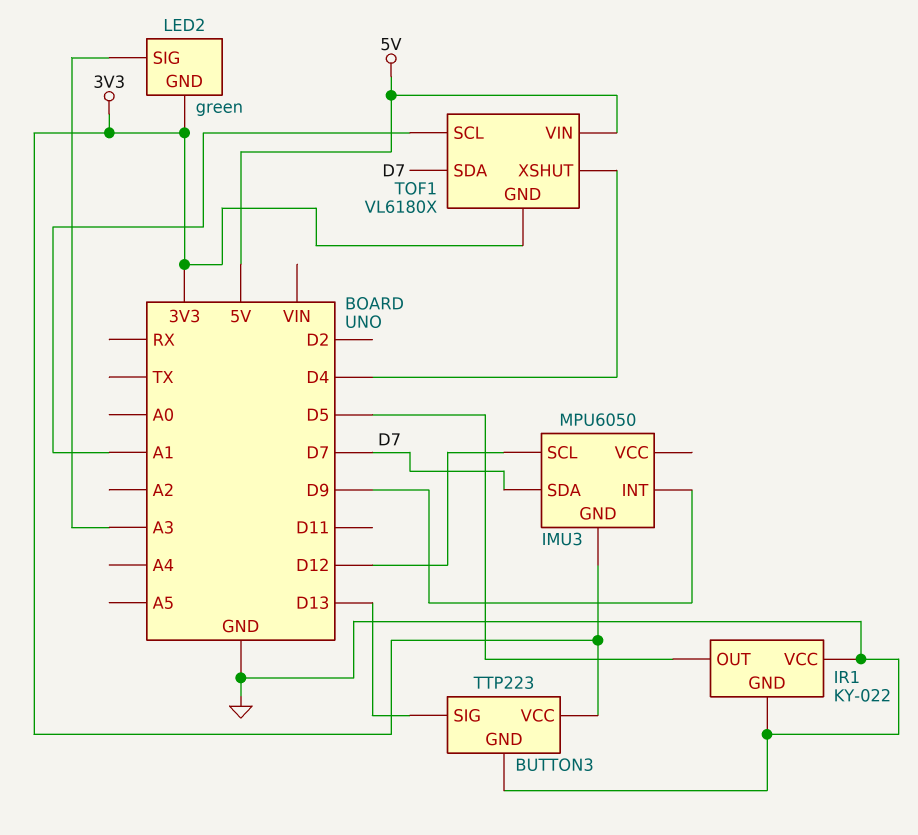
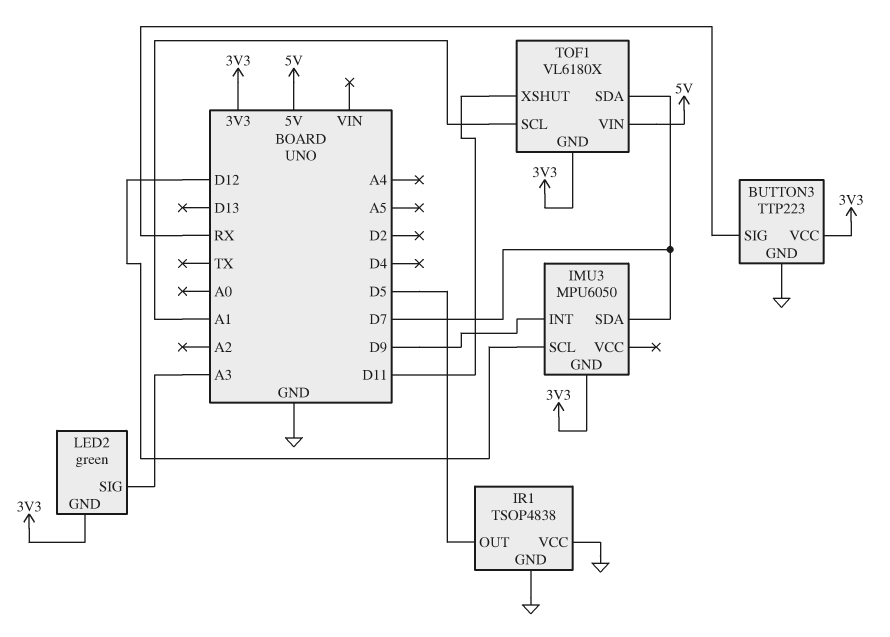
BUTTON3 pin SIG: D13 -> RX
IR1: KY-022 -> TSOP4838
TOF1 pin XSHUT: D4 -> D11

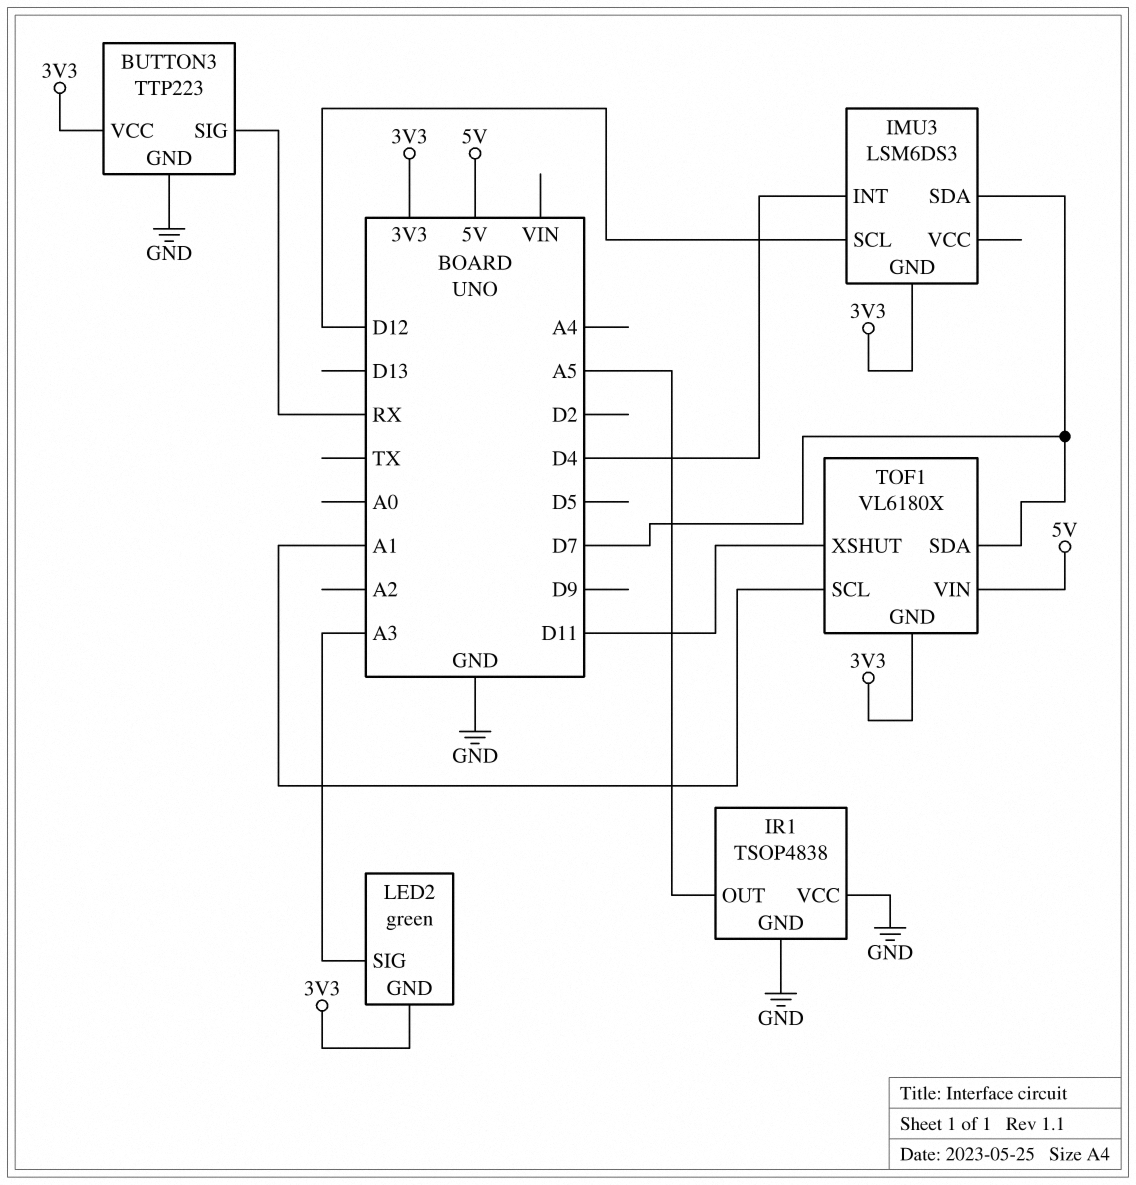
IMU3: MPU6050 -> LSM6DS3
IMU3 pin INT: D9 -> D4
IR1 pin OUT: D5 -> A5

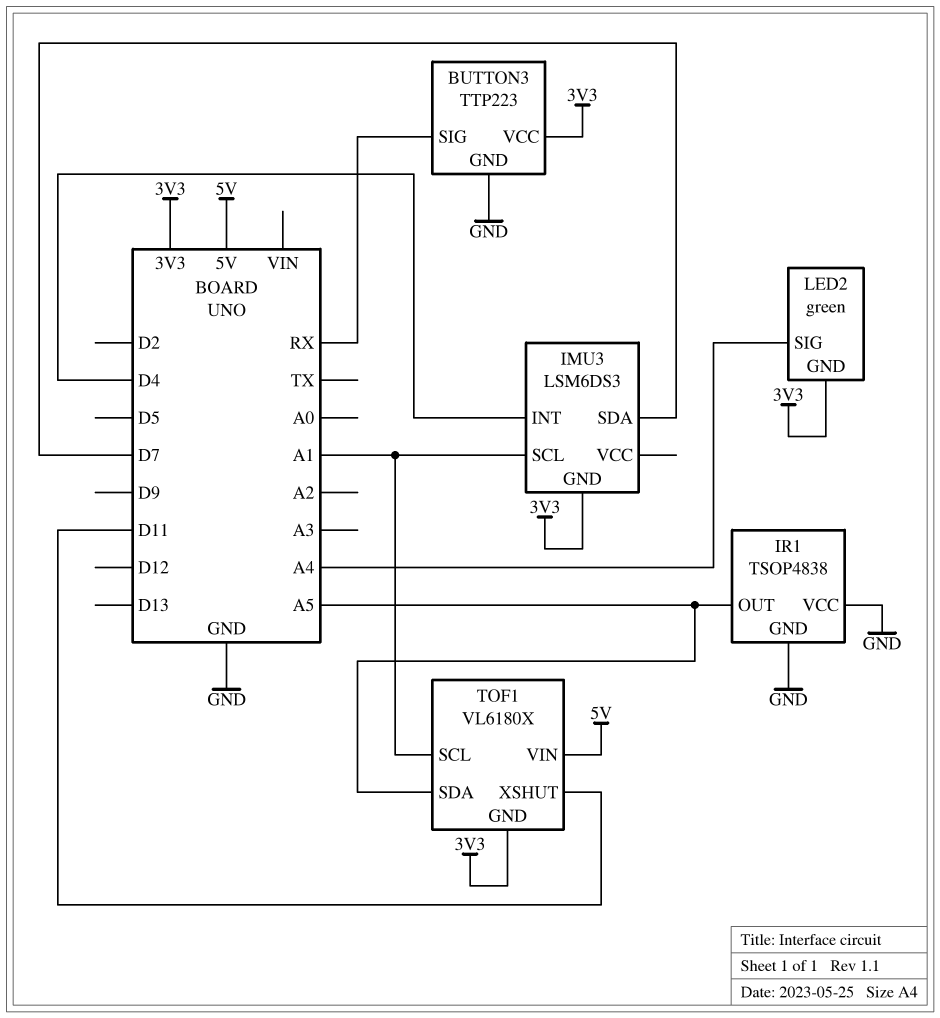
IMU3 pin SCL: D12 -> A1
LED2 pin SIG: A3 -> A4
TOF1 pin SDA: D7 -> A5

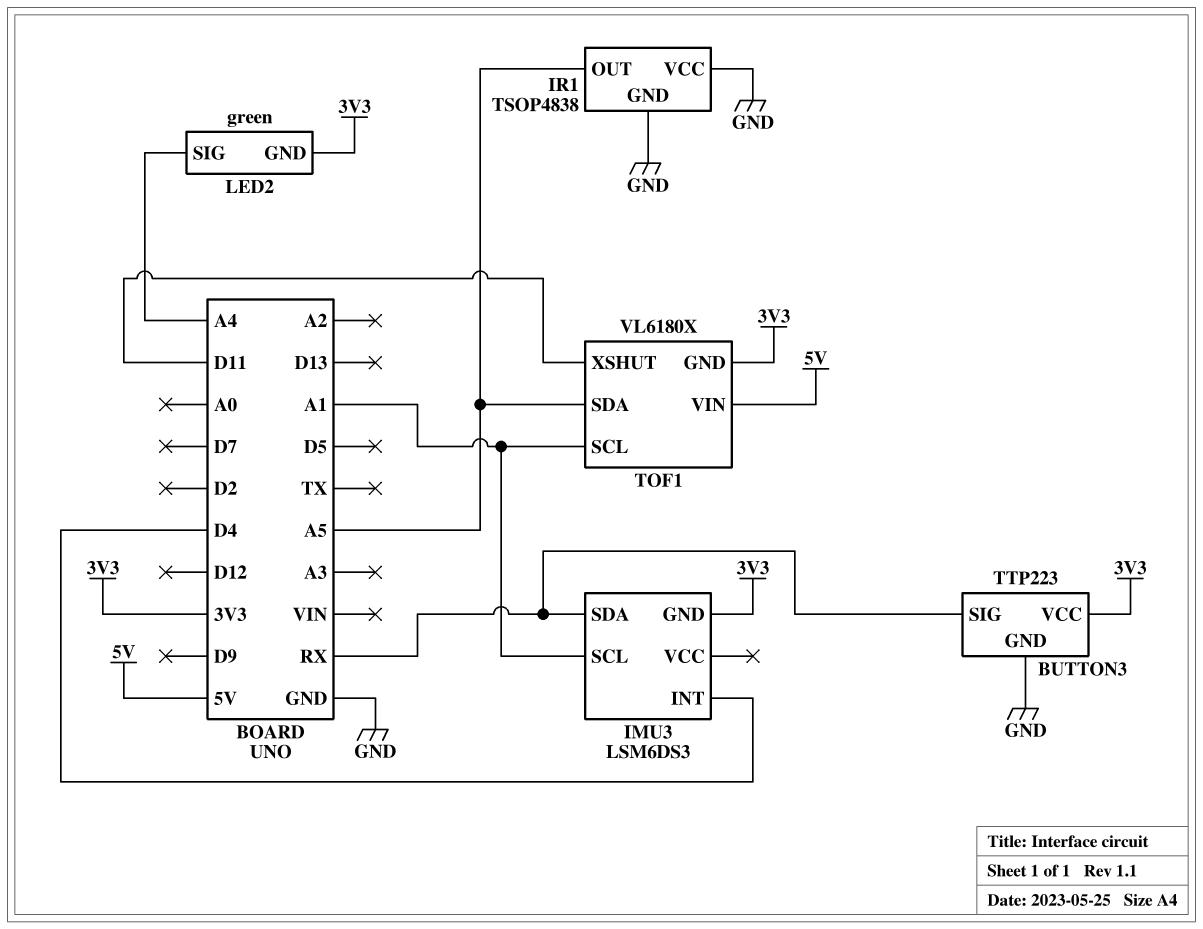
IMU3 pin SDA: D7 -> RX

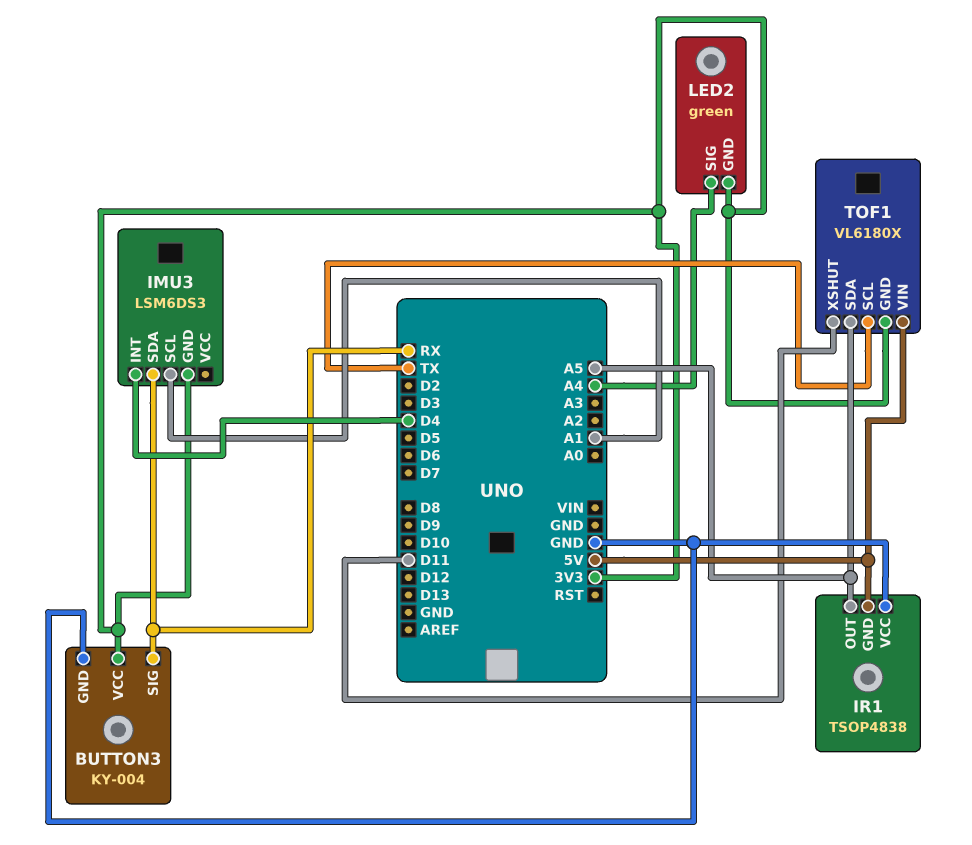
BUTTON3: TTP223 -> KY-004
IR1 pin GND: GND -> 5V
TOF1 pin SCL: A1 -> TX

